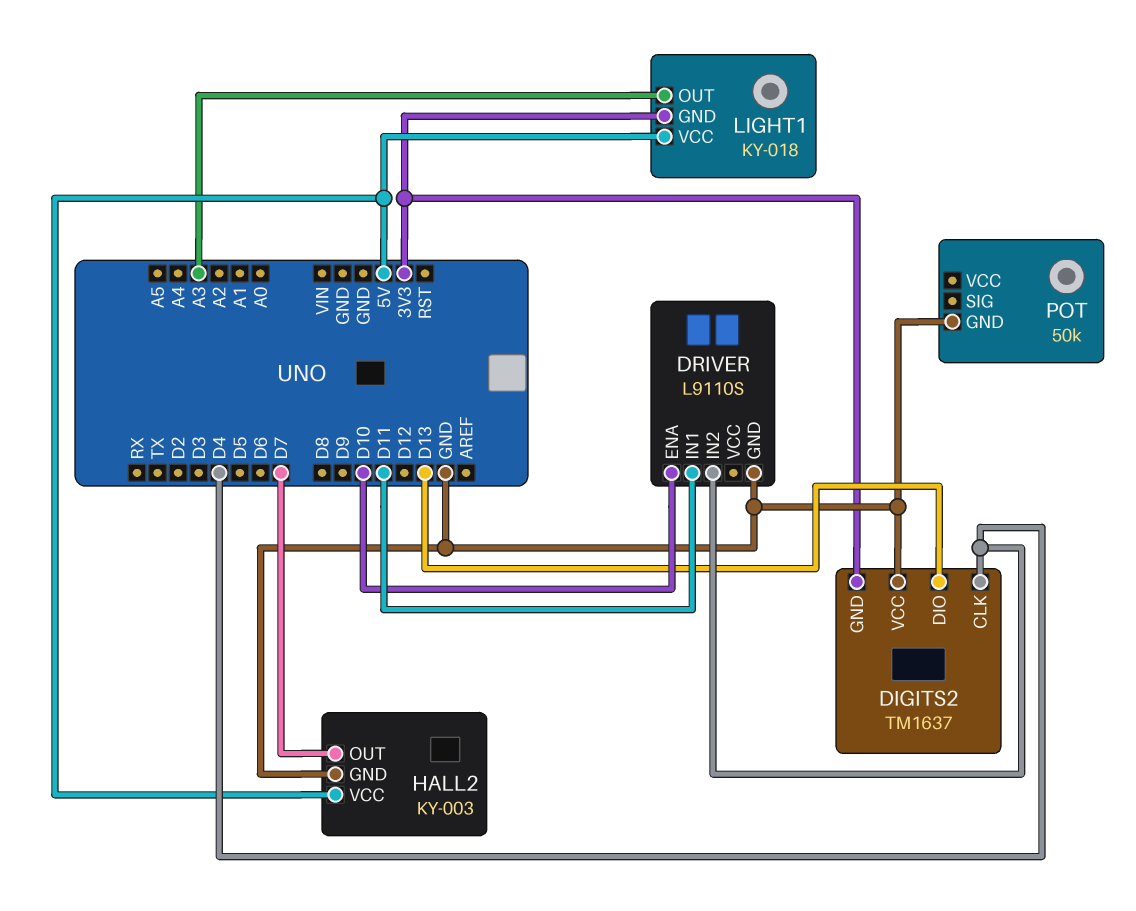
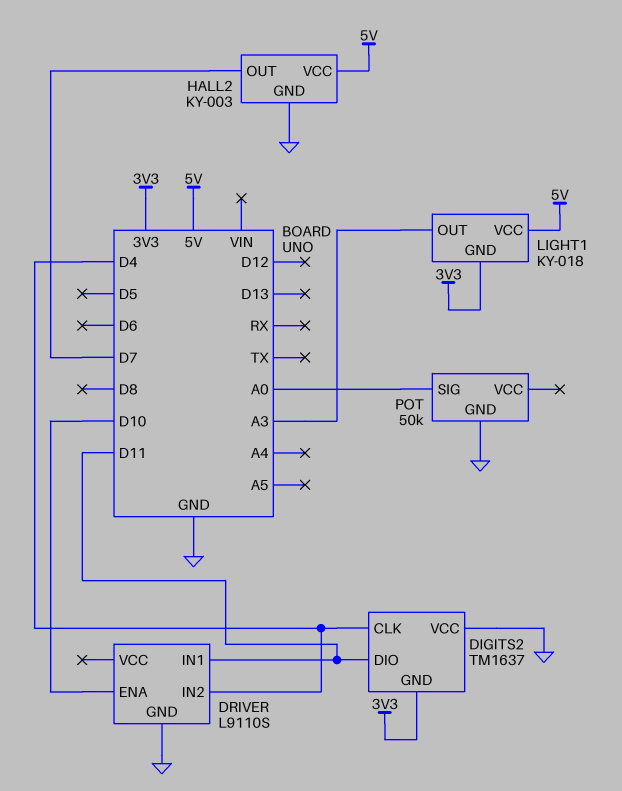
DIGITS2 pin DIO: D13 -> D11
POT pin SIG: none -> A0

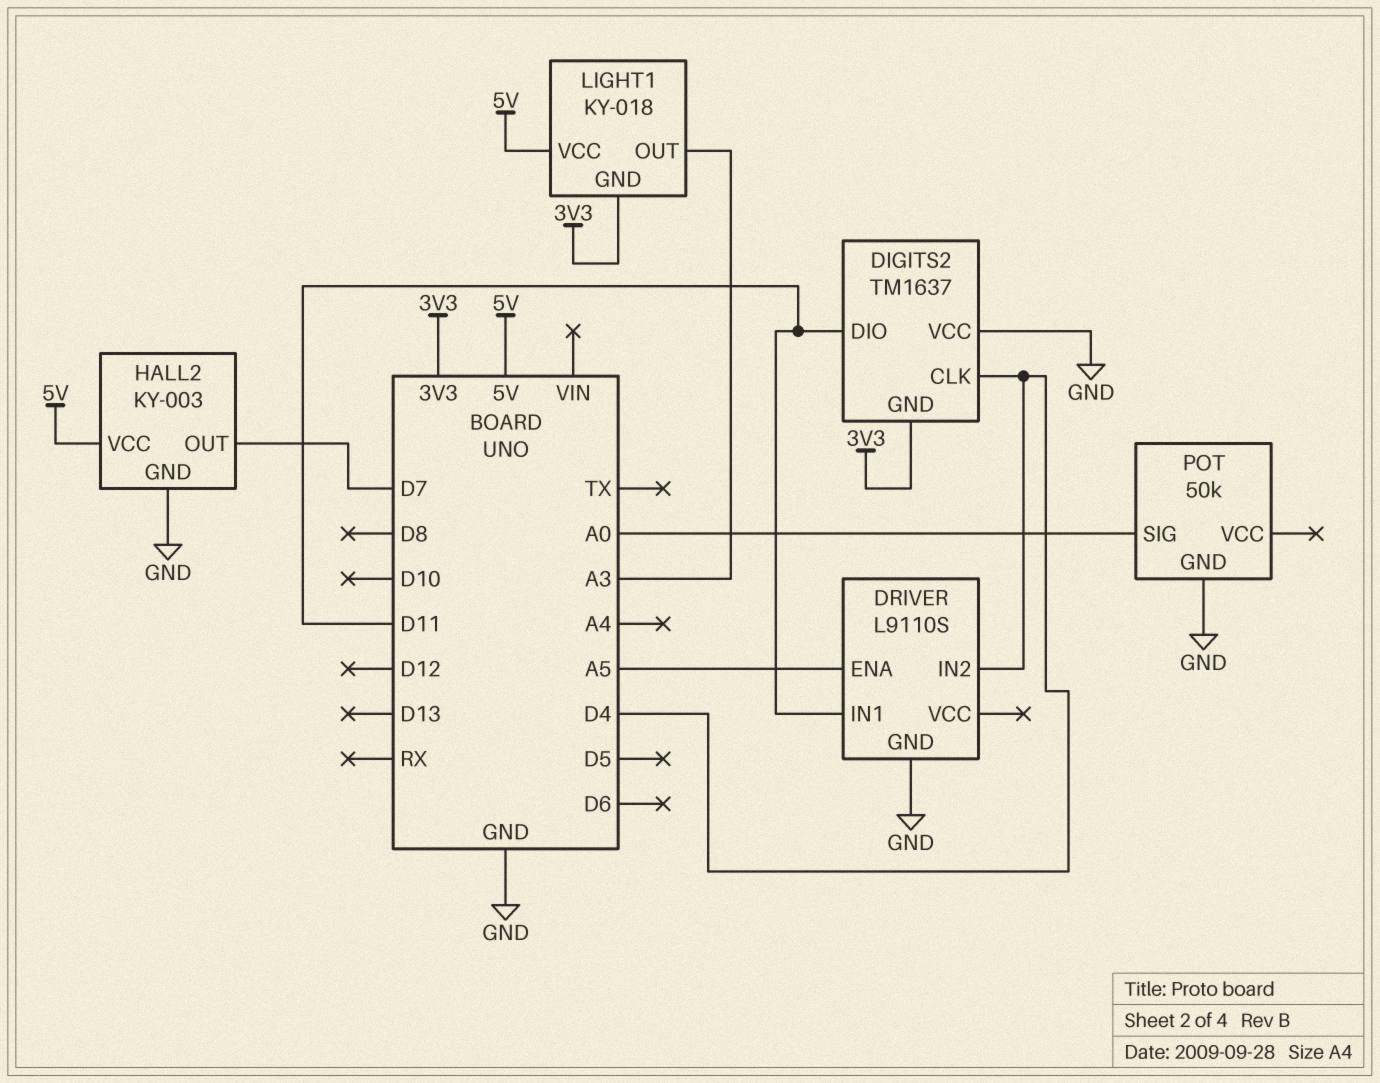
DRIVER pin ENA: D10 -> A5

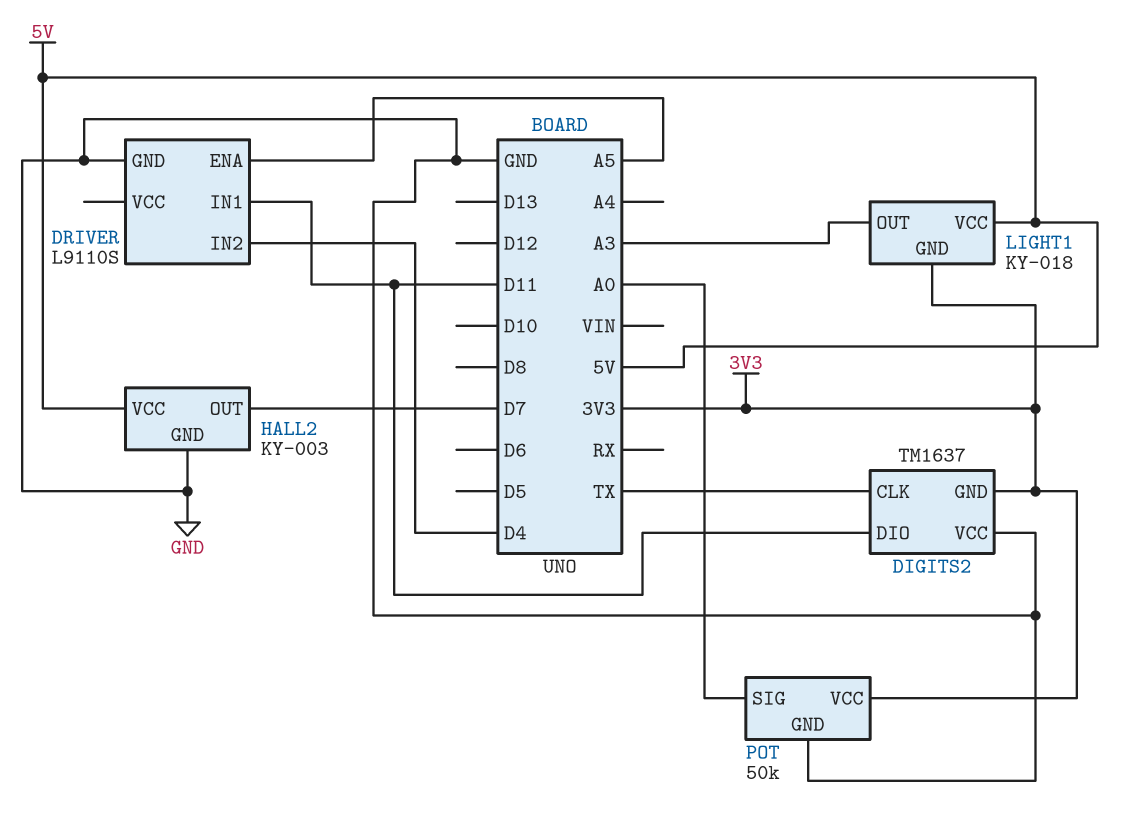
DIGITS2 pin CLK: D4 -> TX
POT pin VCC: none -> 3V3

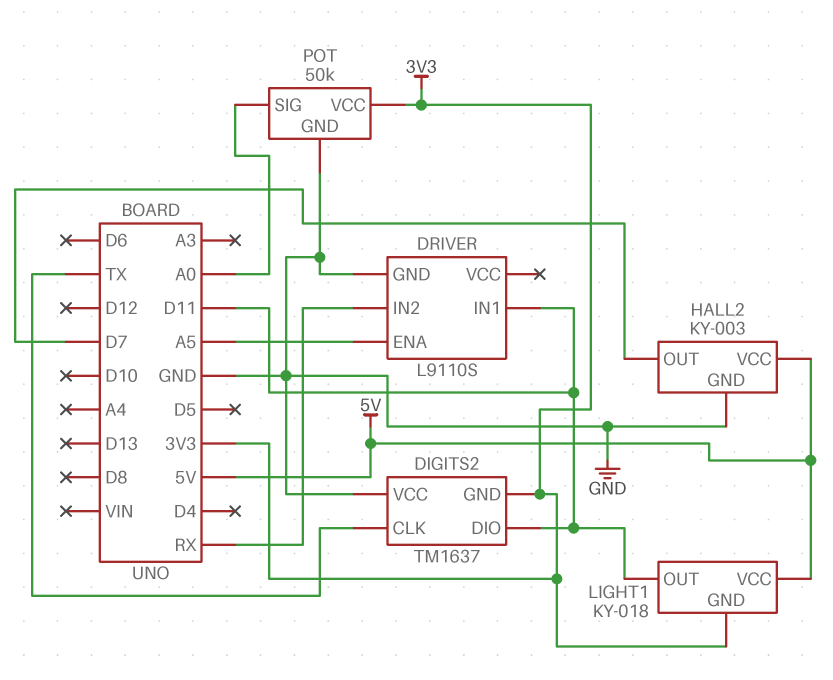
DRIVER pin IN2: D4 -> RX
LIGHT1 pin OUT: A3 -> D11

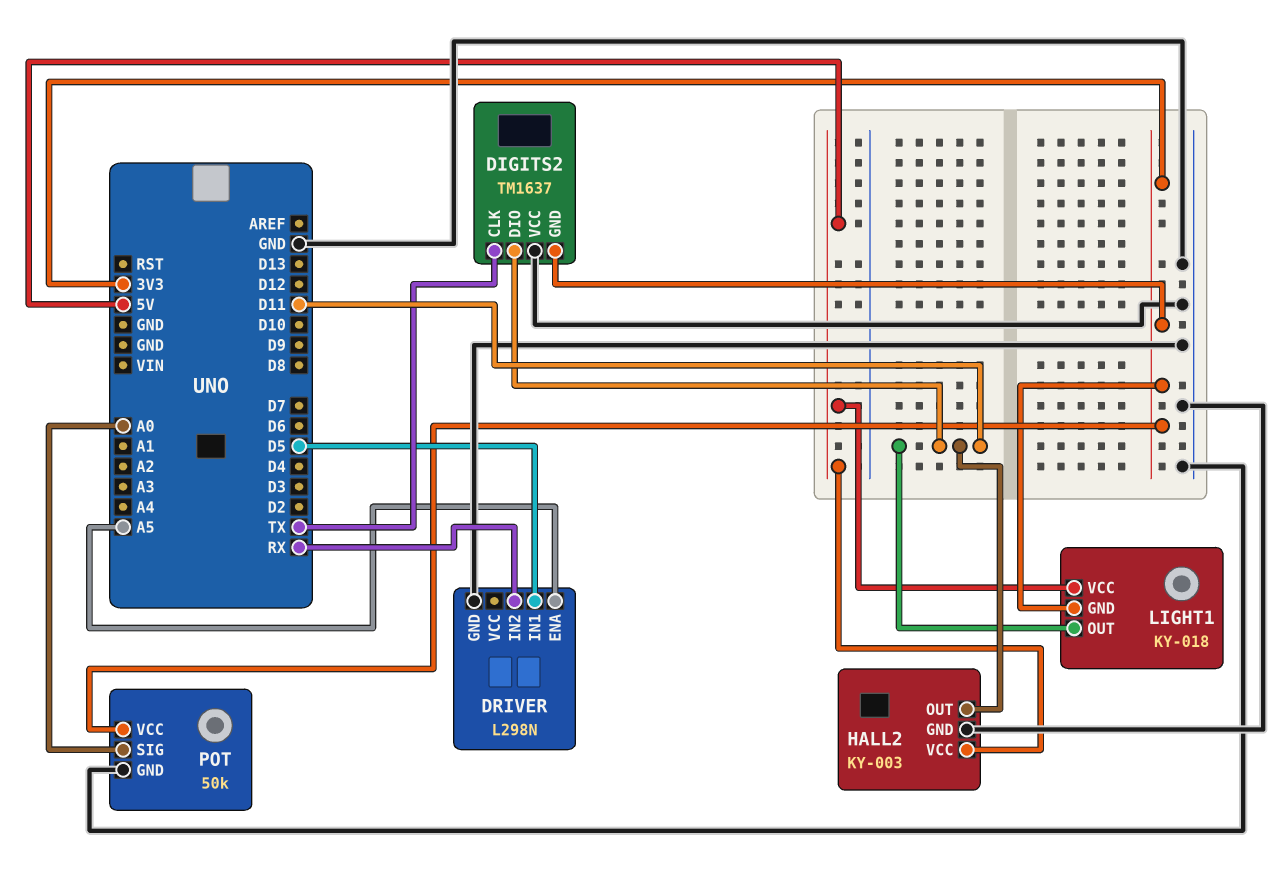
DRIVER: L9110S -> L298N
DRIVER pin IN1: D11 -> D5
HALL2 pin OUT: D7 -> D11

